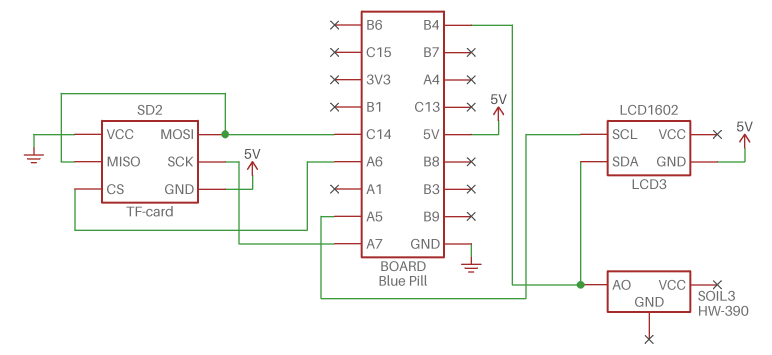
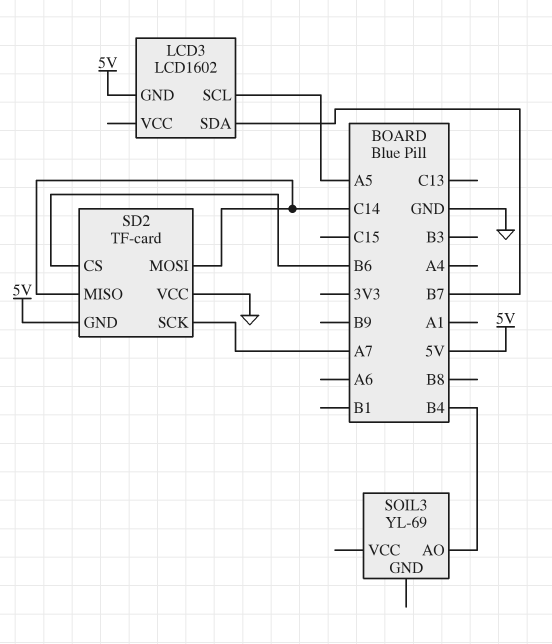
LCD3 pin SDA: B4 -> B7
SD2 pin CS: A6 -> B6
SOIL3: HW-390 -> YL-69

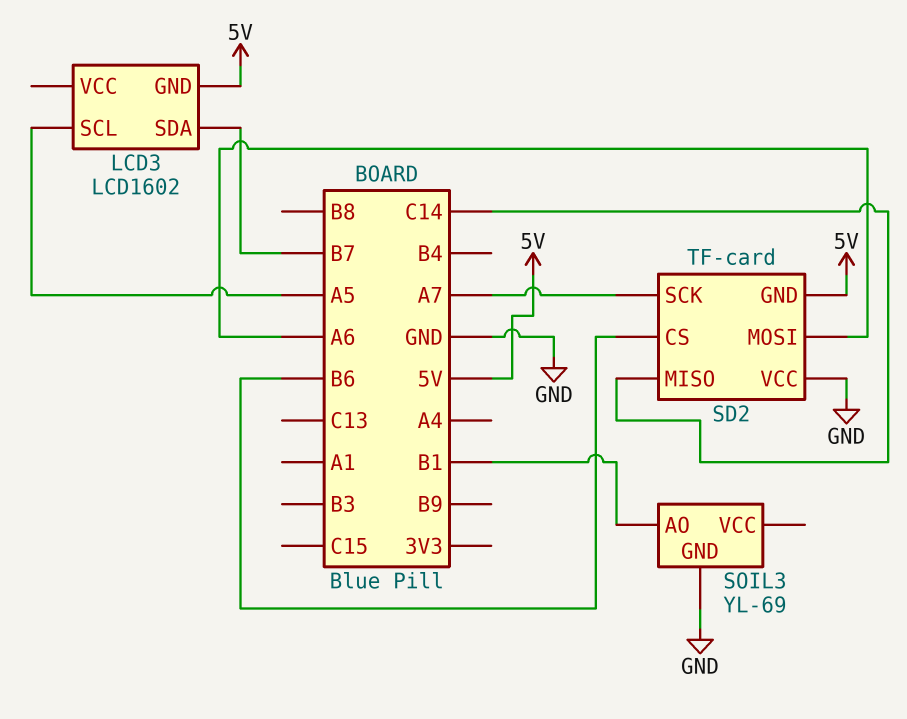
SD2 pin MOSI: C14 -> A6
SOIL3 pin AO: B4 -> B1
SOIL3 pin GND: none -> GND

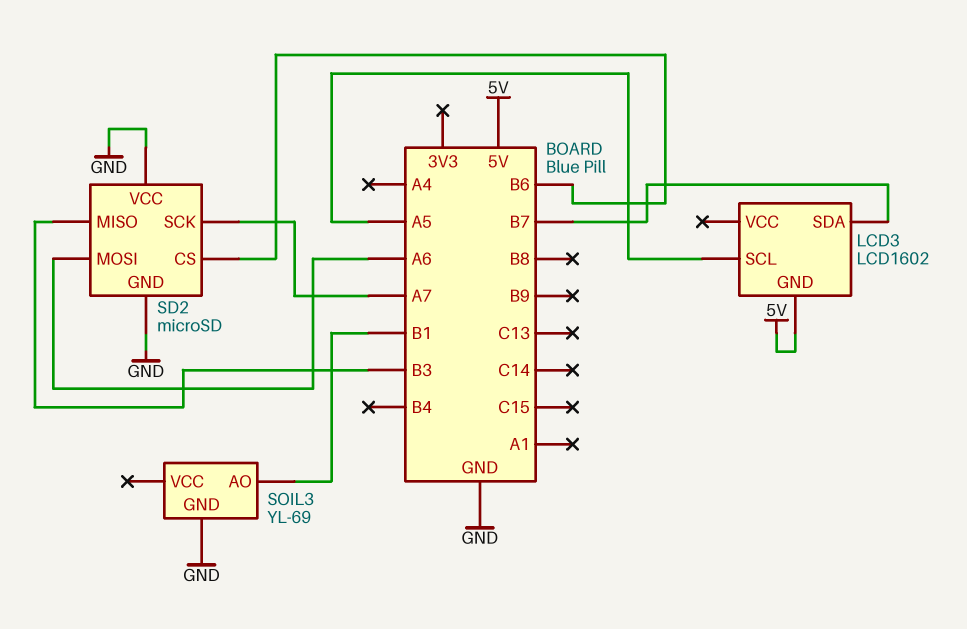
SD2: TF-card -> microSD
SD2 pin GND: 5V -> GND
SD2 pin MISO: C14 -> B3

